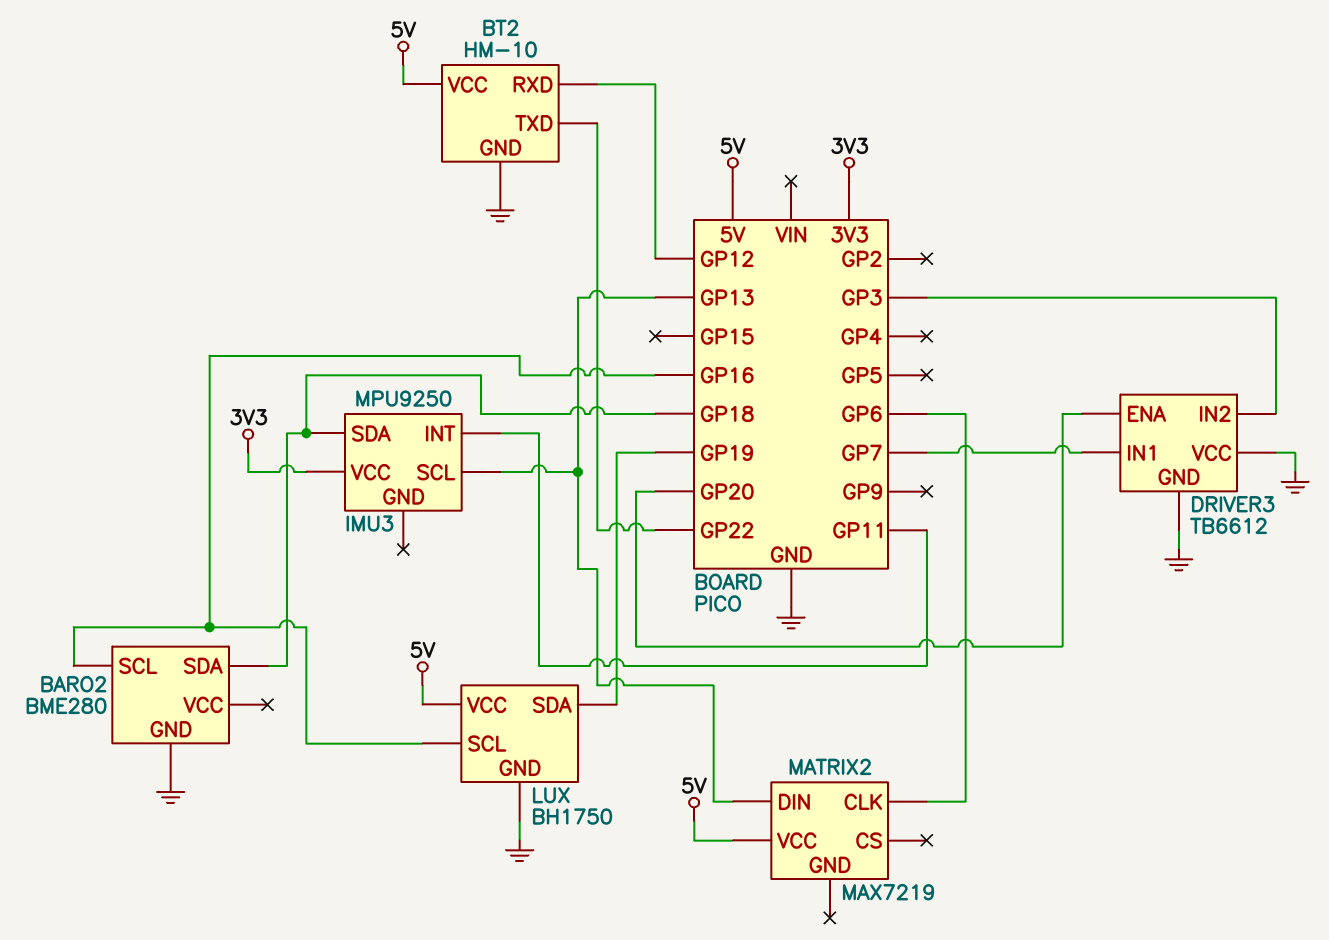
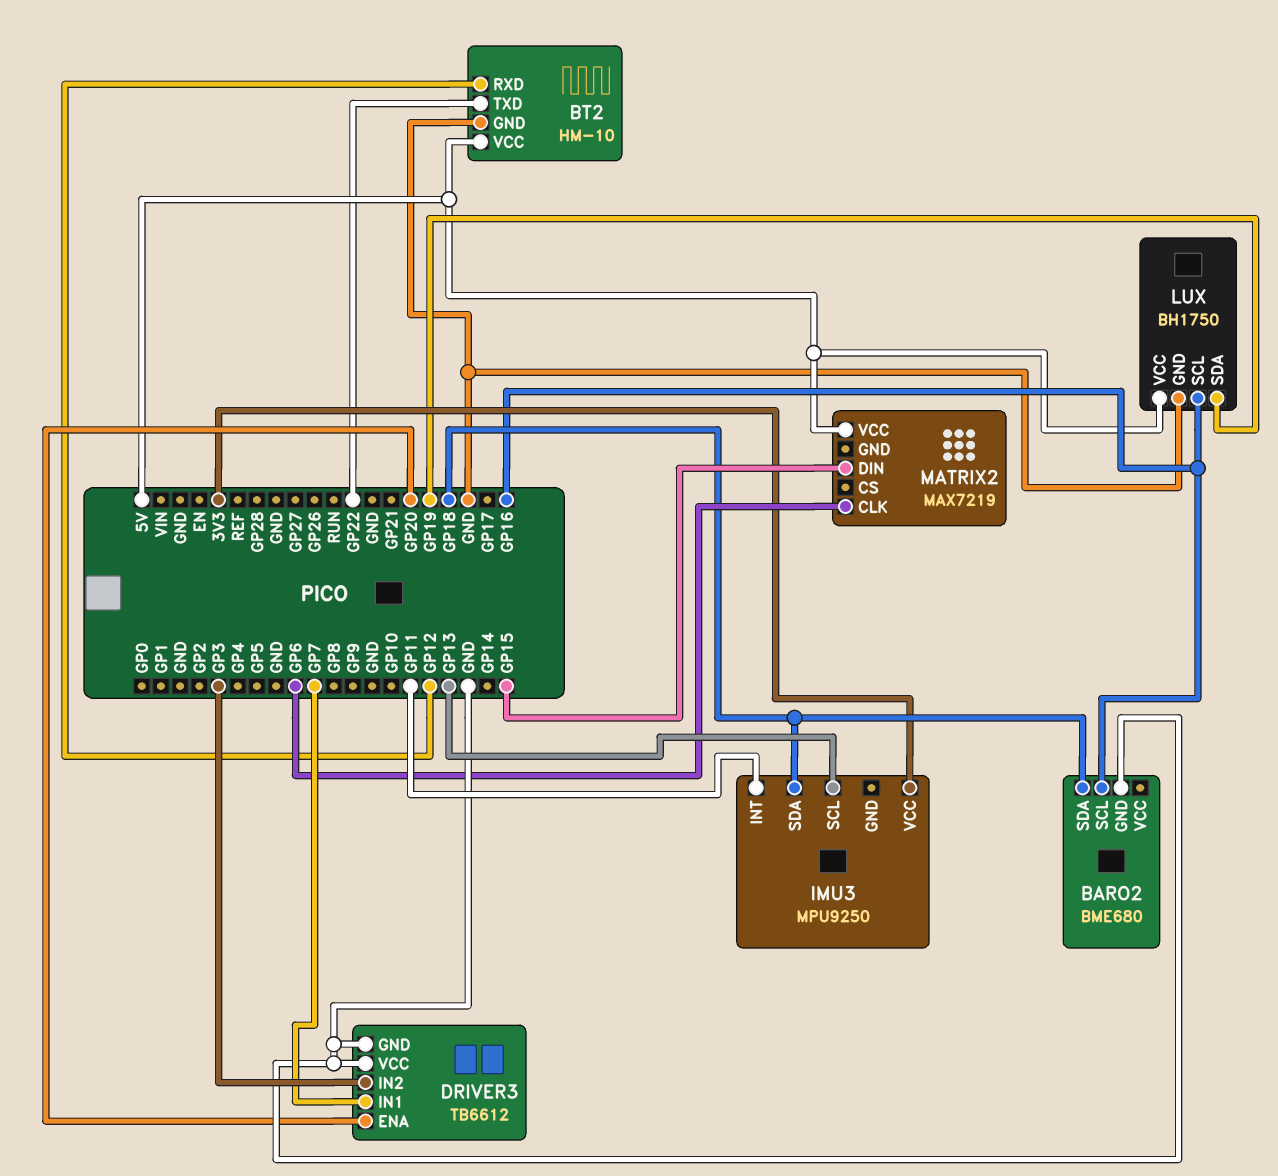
BARO2: BME280 -> BME680
MATRIX2 pin DIN: GP13 -> GP15

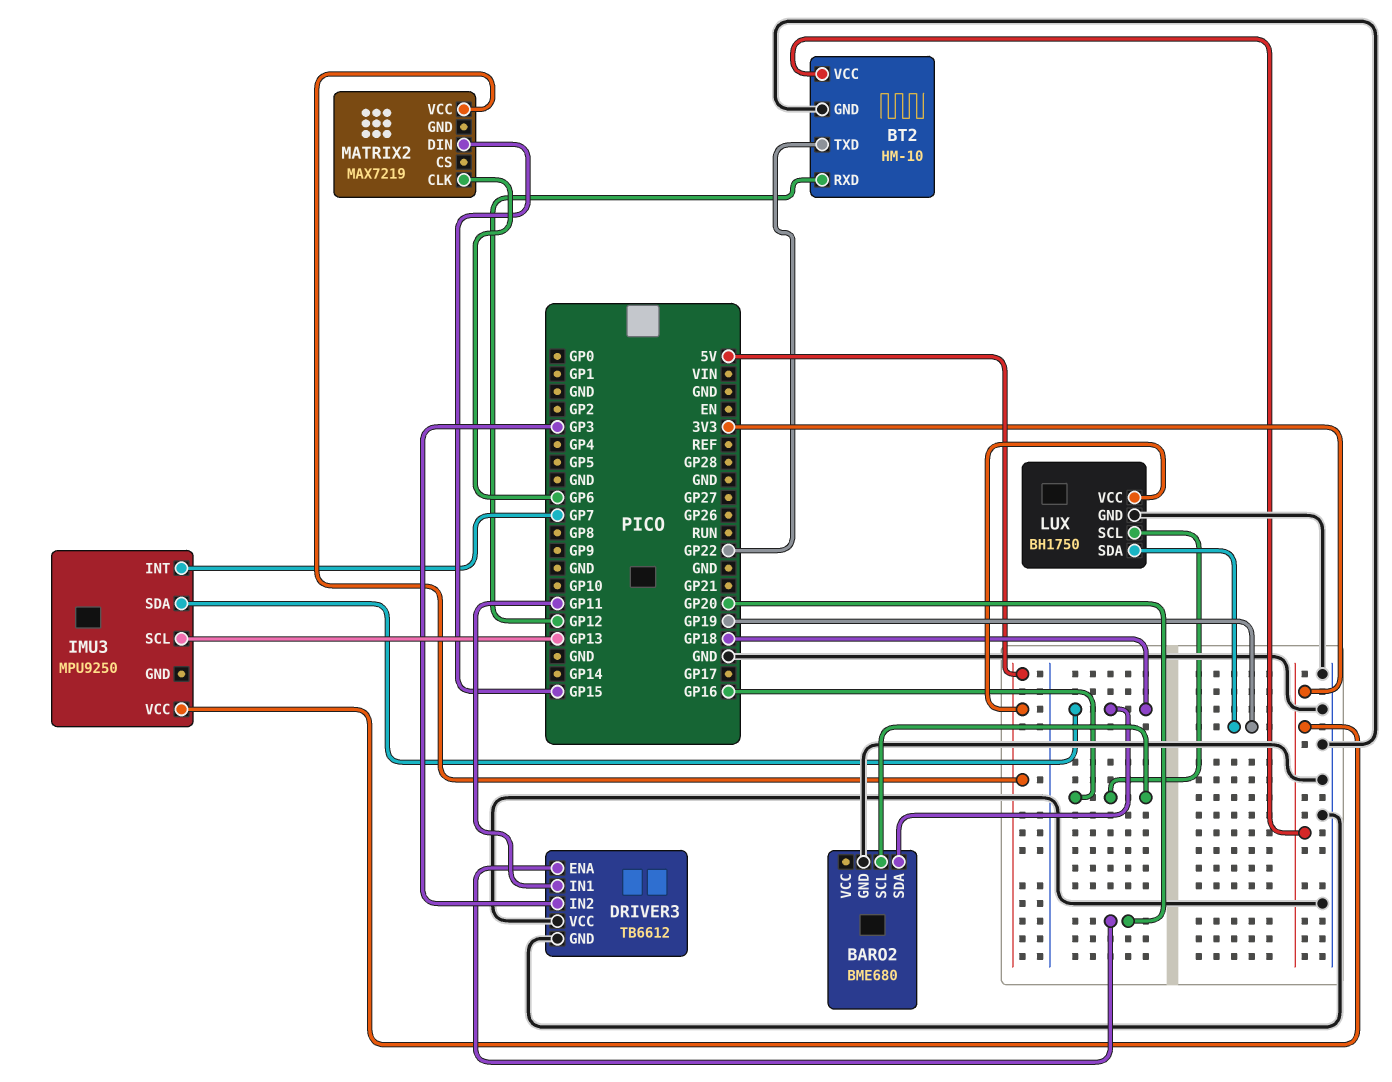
BT2 pin VCC: 5V -> 3V3
DRIVER3 pin IN1: GP7 -> GP11
IMU3 pin INT: GP11 -> GP7

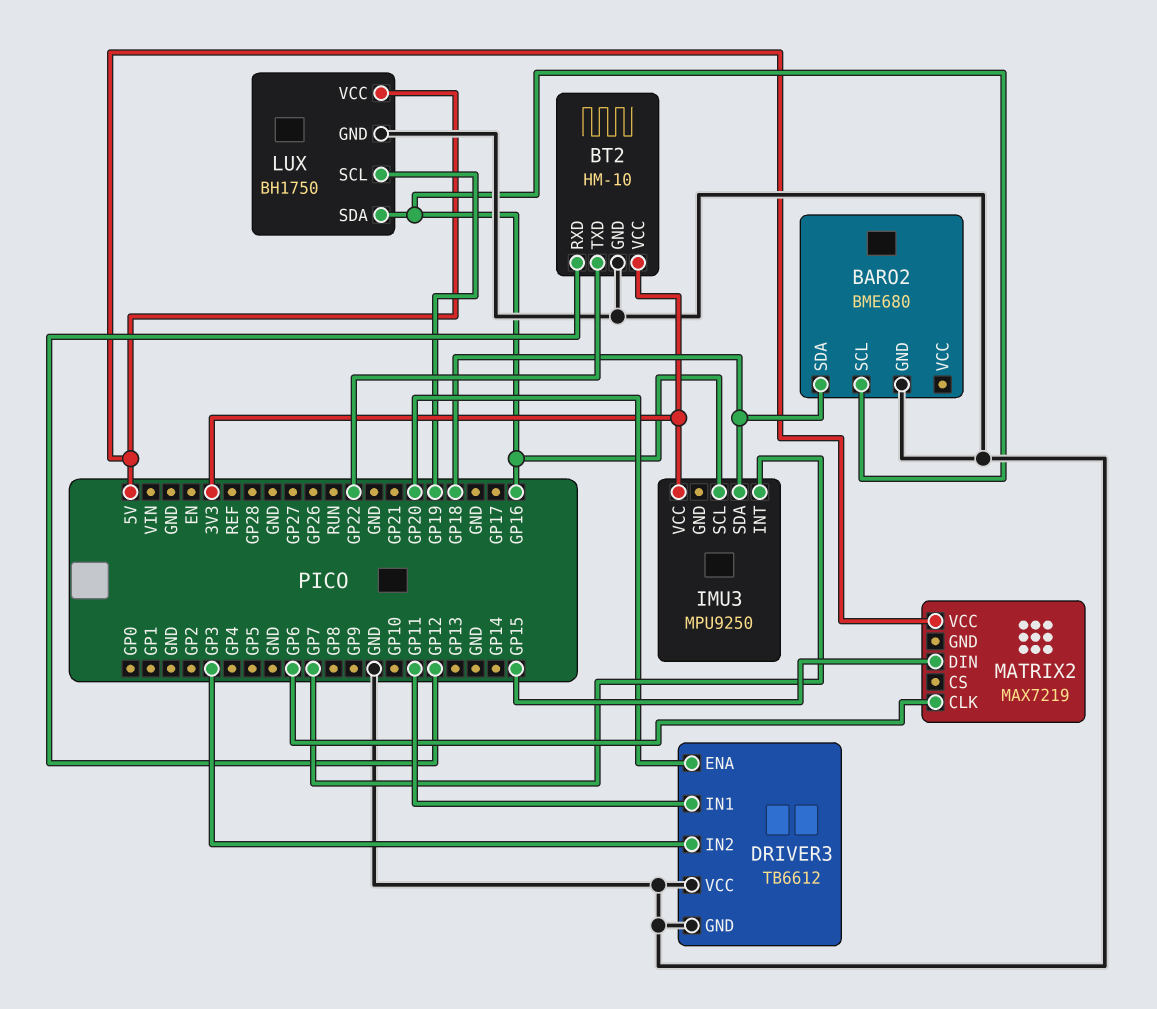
IMU3 pin SCL: GP13 -> GP16
LUX pin SCL: GP16 -> GP19
LUX pin SDA: GP19 -> GP16

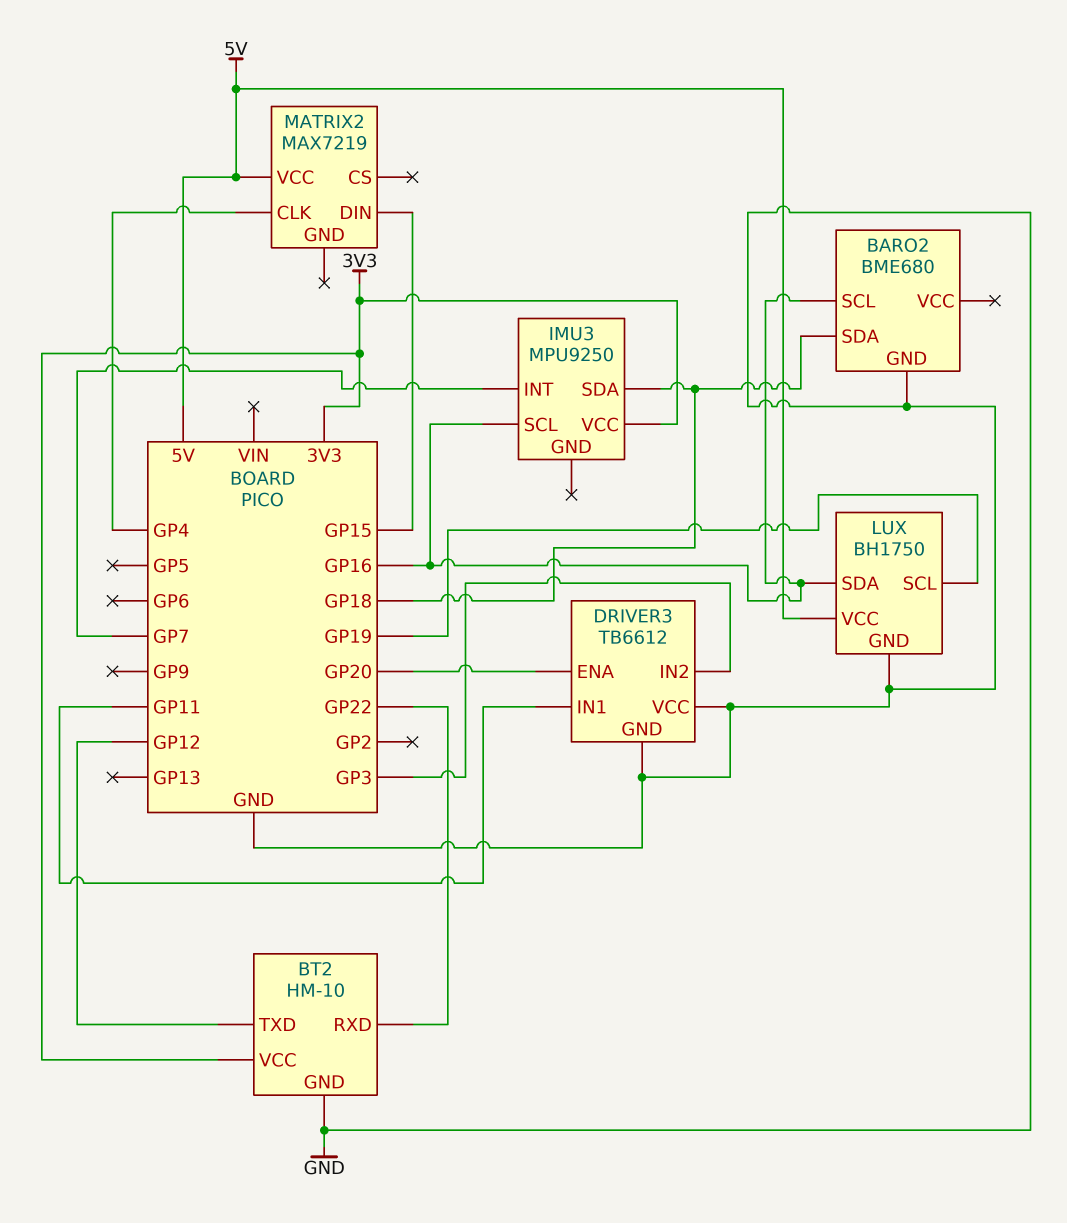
BT2 pin RXD: GP12 -> GP22
BT2 pin TXD: GP22 -> GP12
MATRIX2 pin CLK: GP6 -> GP4

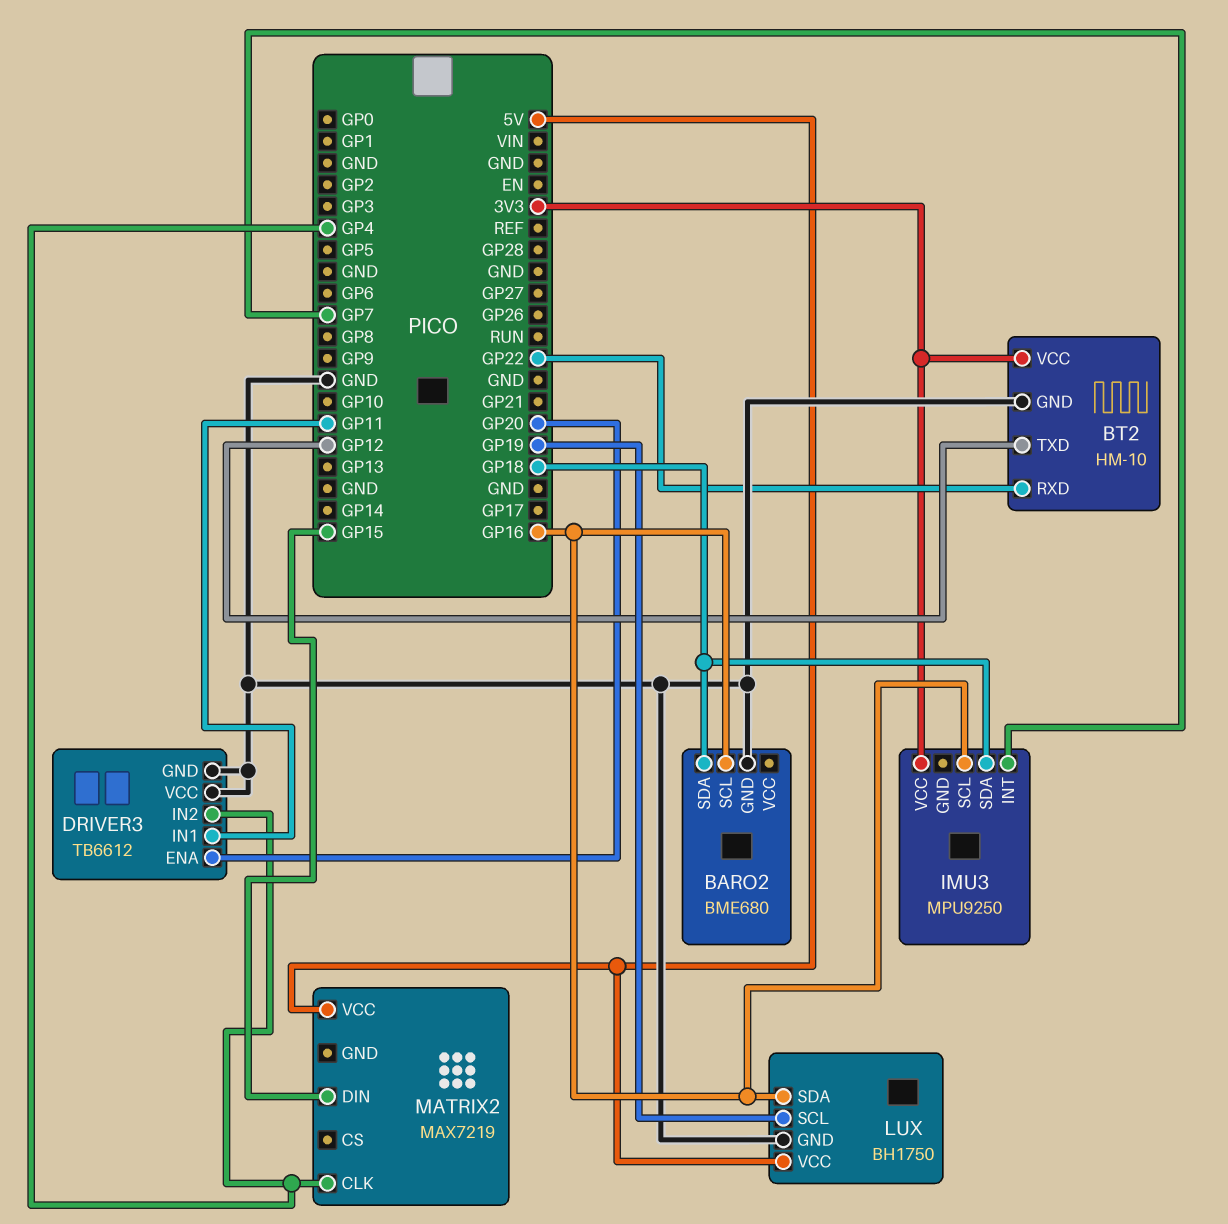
DRIVER3 pin IN2: GP3 -> GP4

